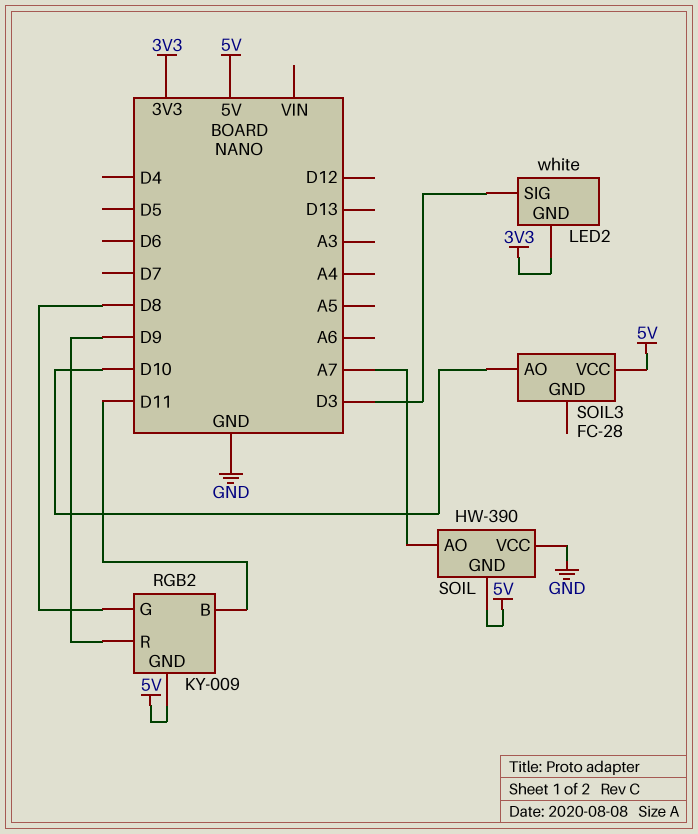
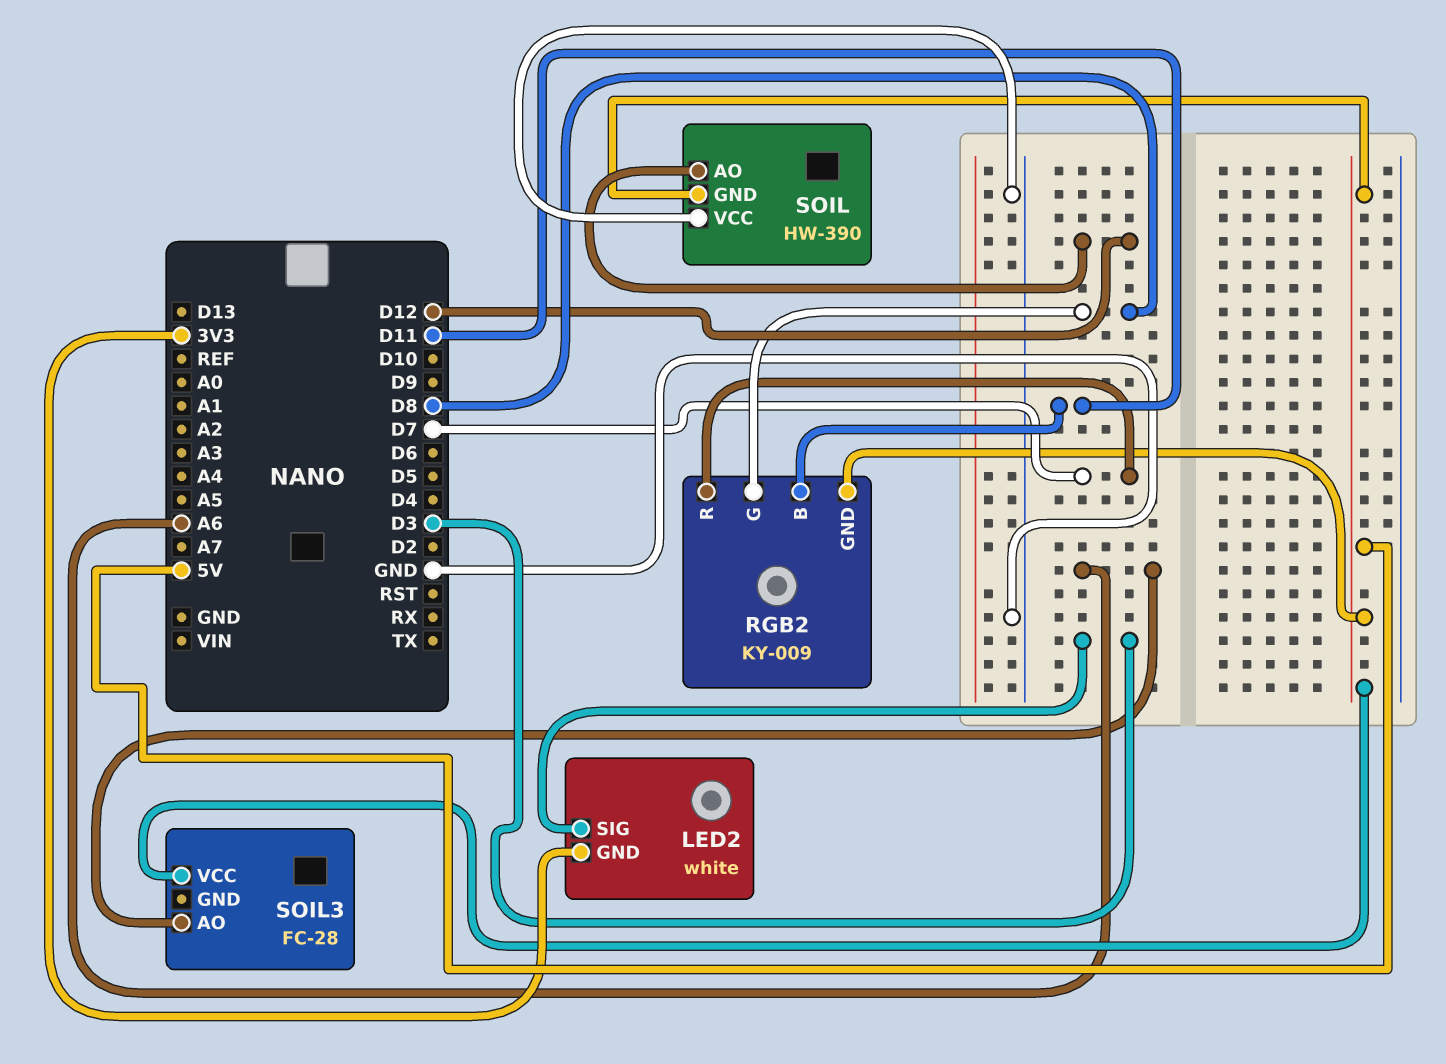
RGB2 pin R: D9 -> D7
SOIL pin AO: A7 -> D12
SOIL3 pin AO: D10 -> A6

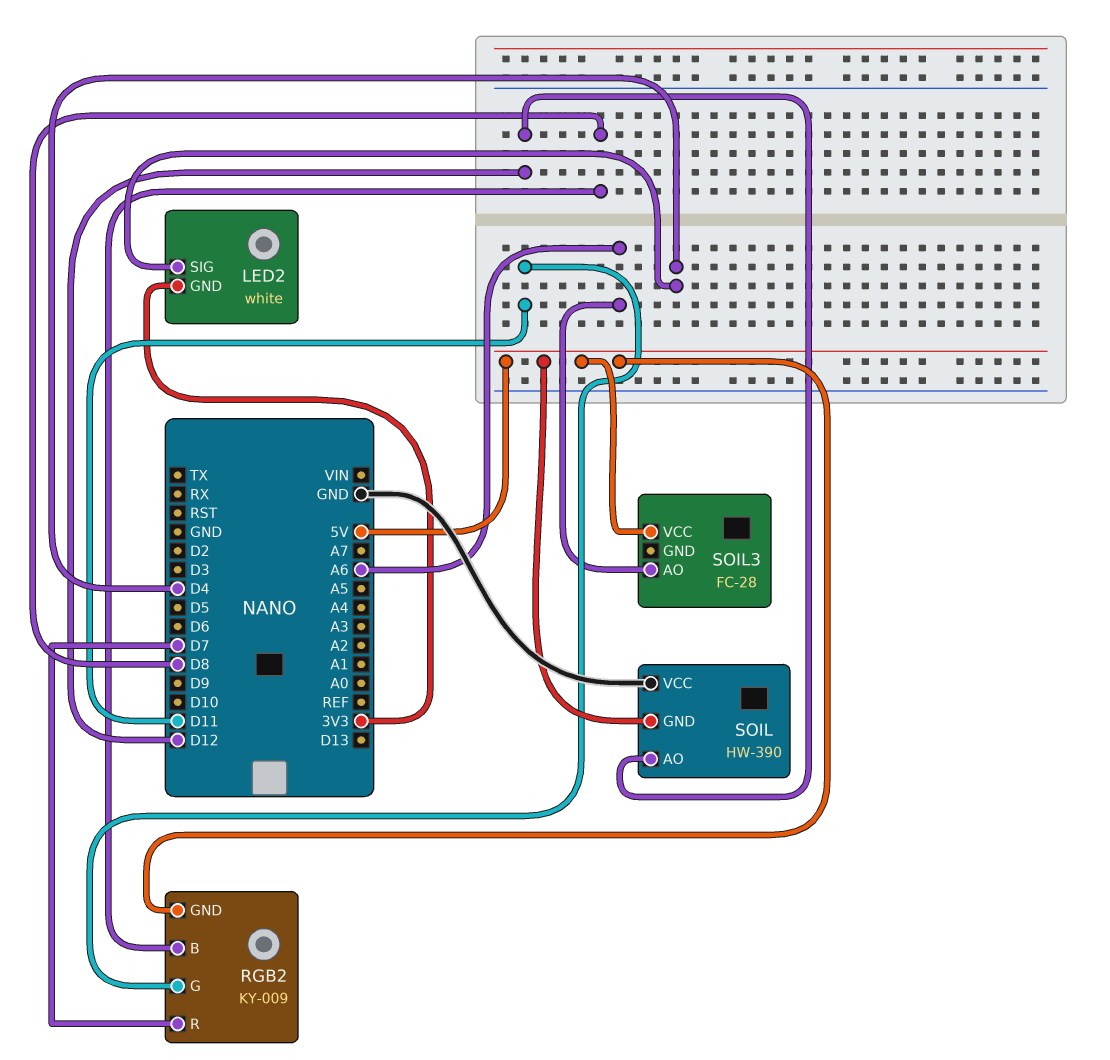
LED2 pin SIG: D3 -> D4
RGB2 pin B: D11 -> D8
RGB2 pin G: D8 -> D11

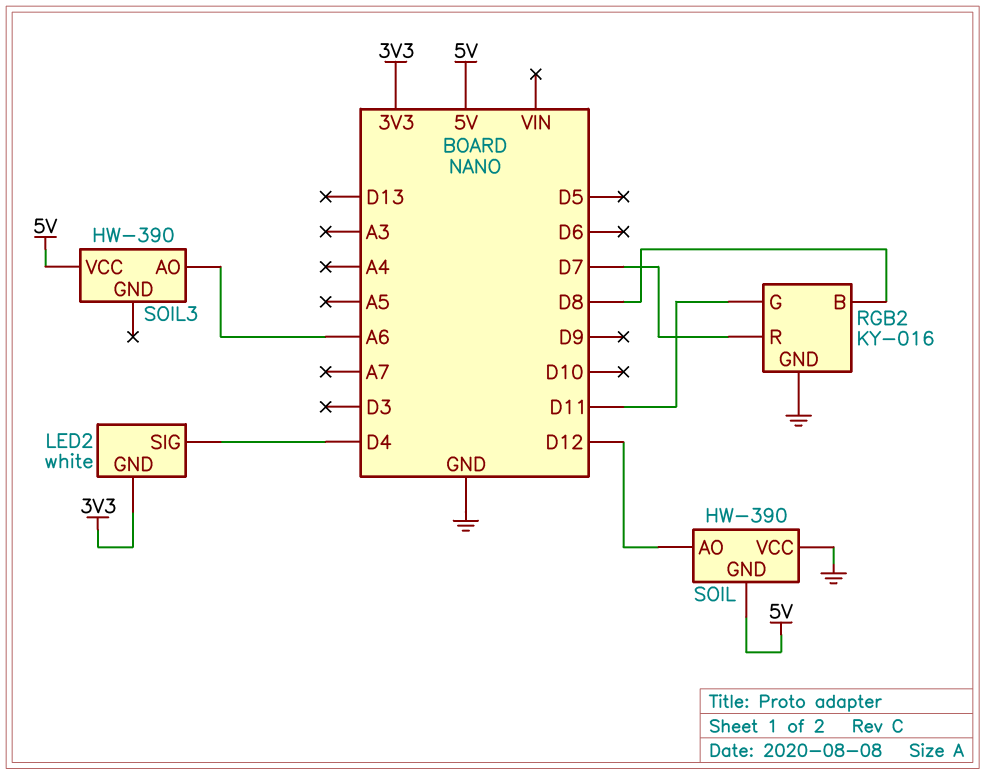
RGB2: KY-009 -> KY-016
RGB2 pin GND: 5V -> GND
SOIL3: FC-28 -> HW-390

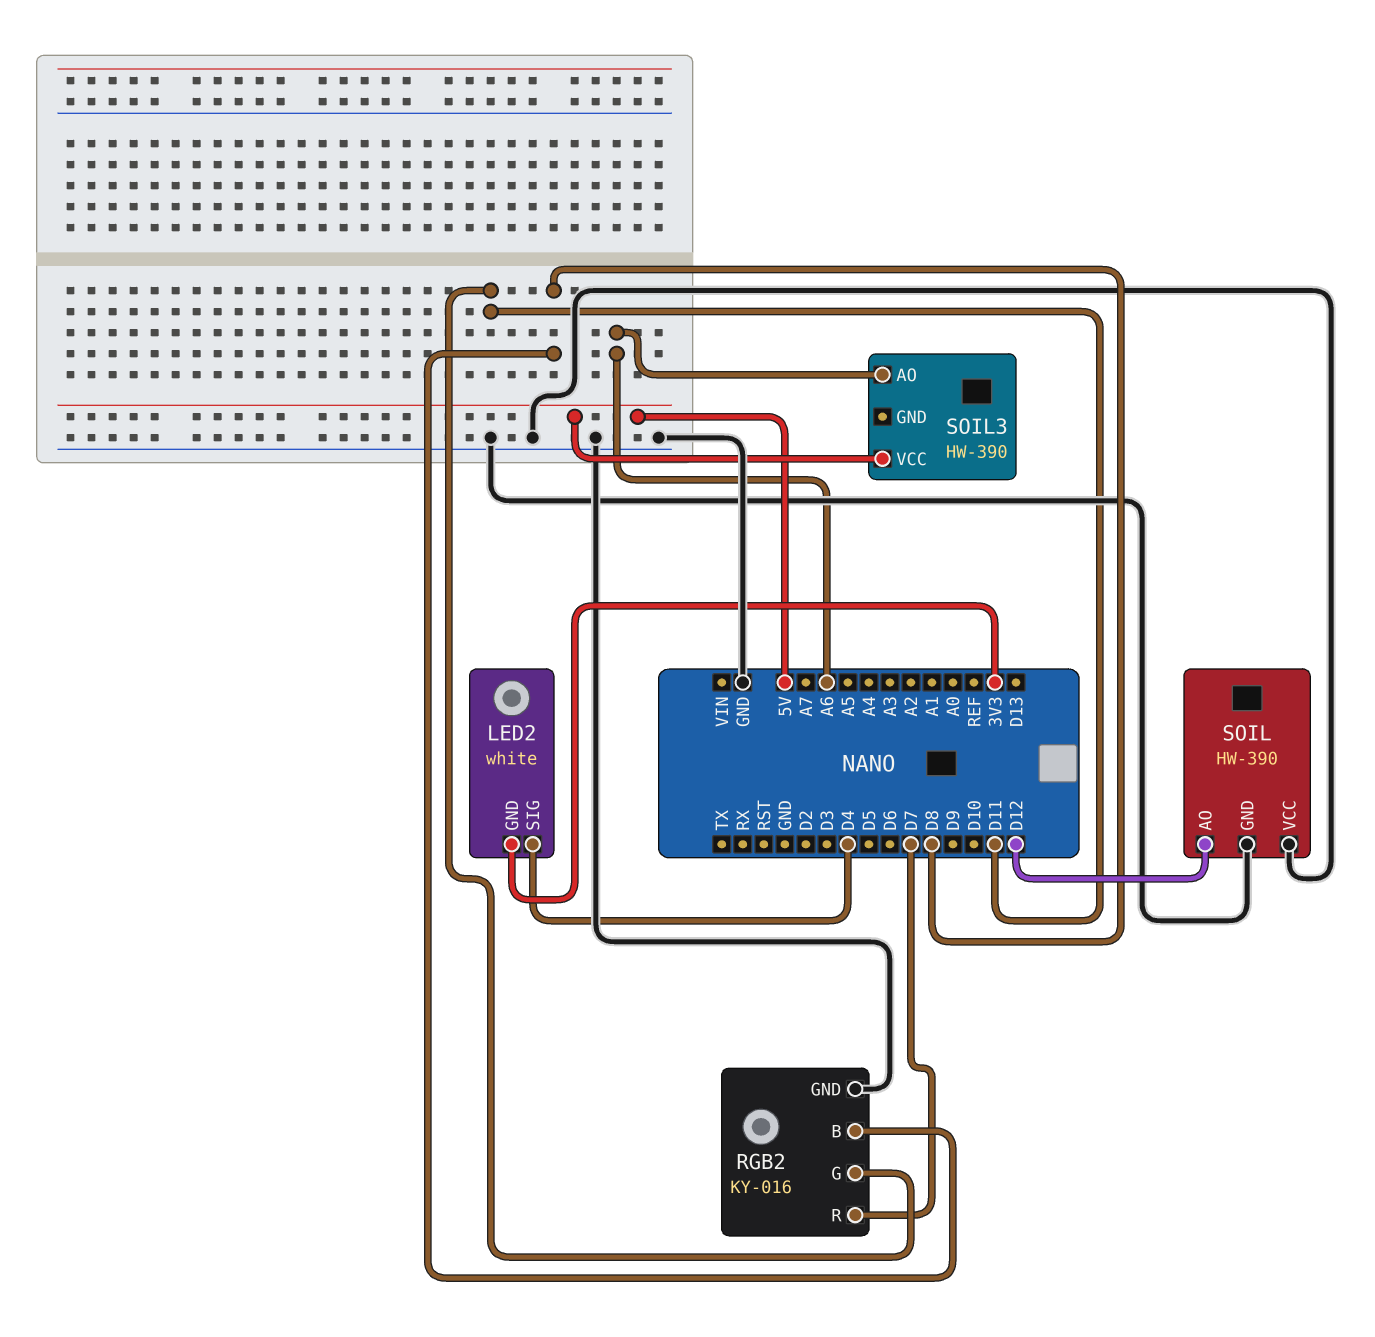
SOIL pin GND: 5V -> GND

